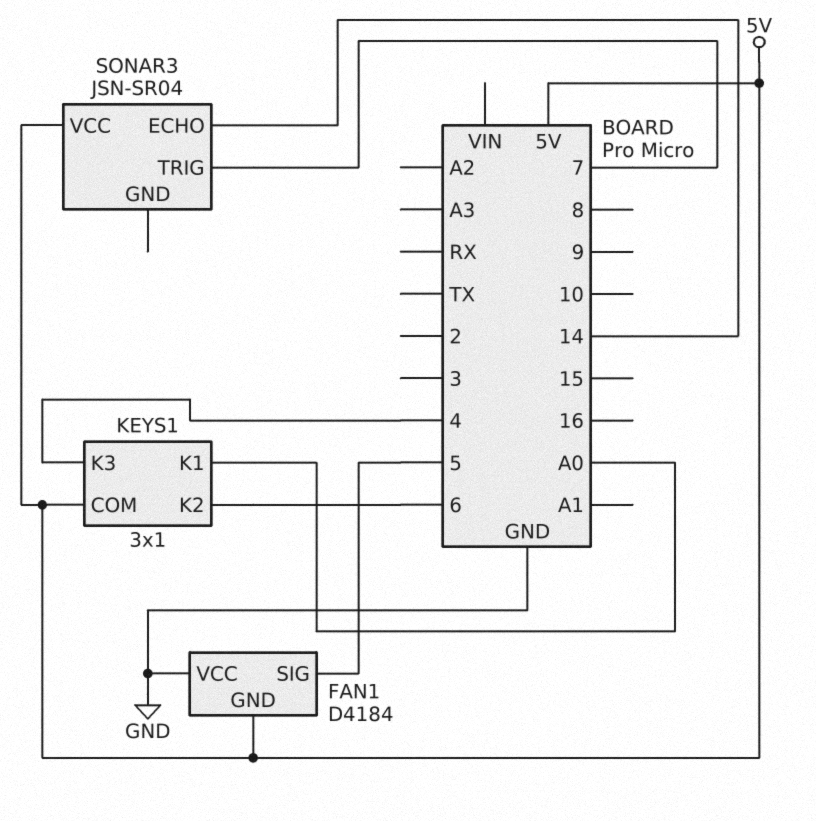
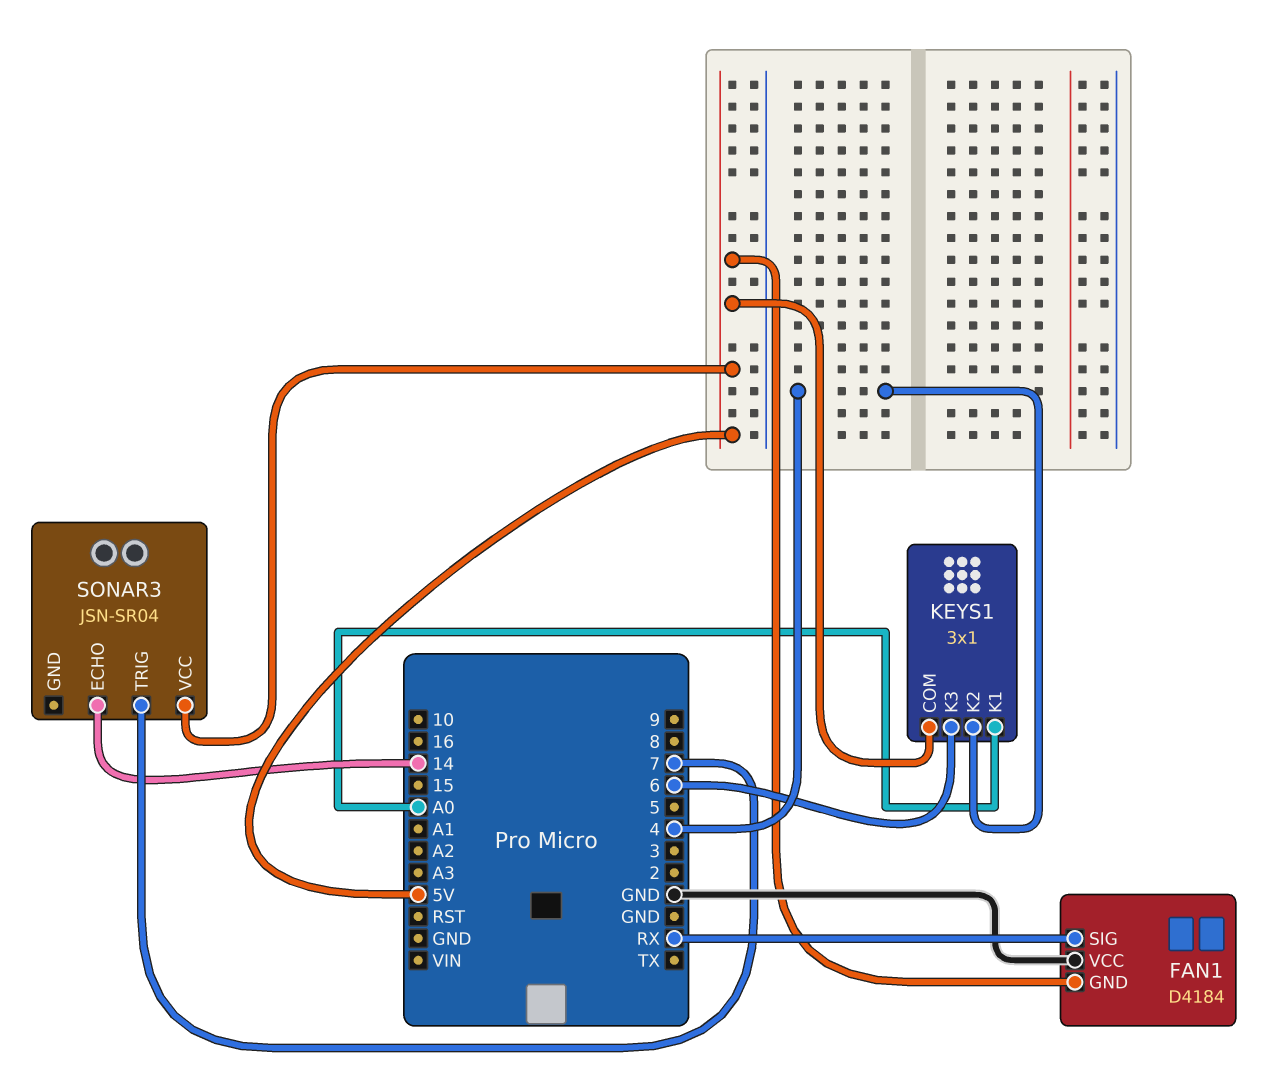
FAN1 pin SIG: 5 -> RX
KEYS1 pin K2: 6 -> 4
KEYS1 pin K3: 4 -> 6

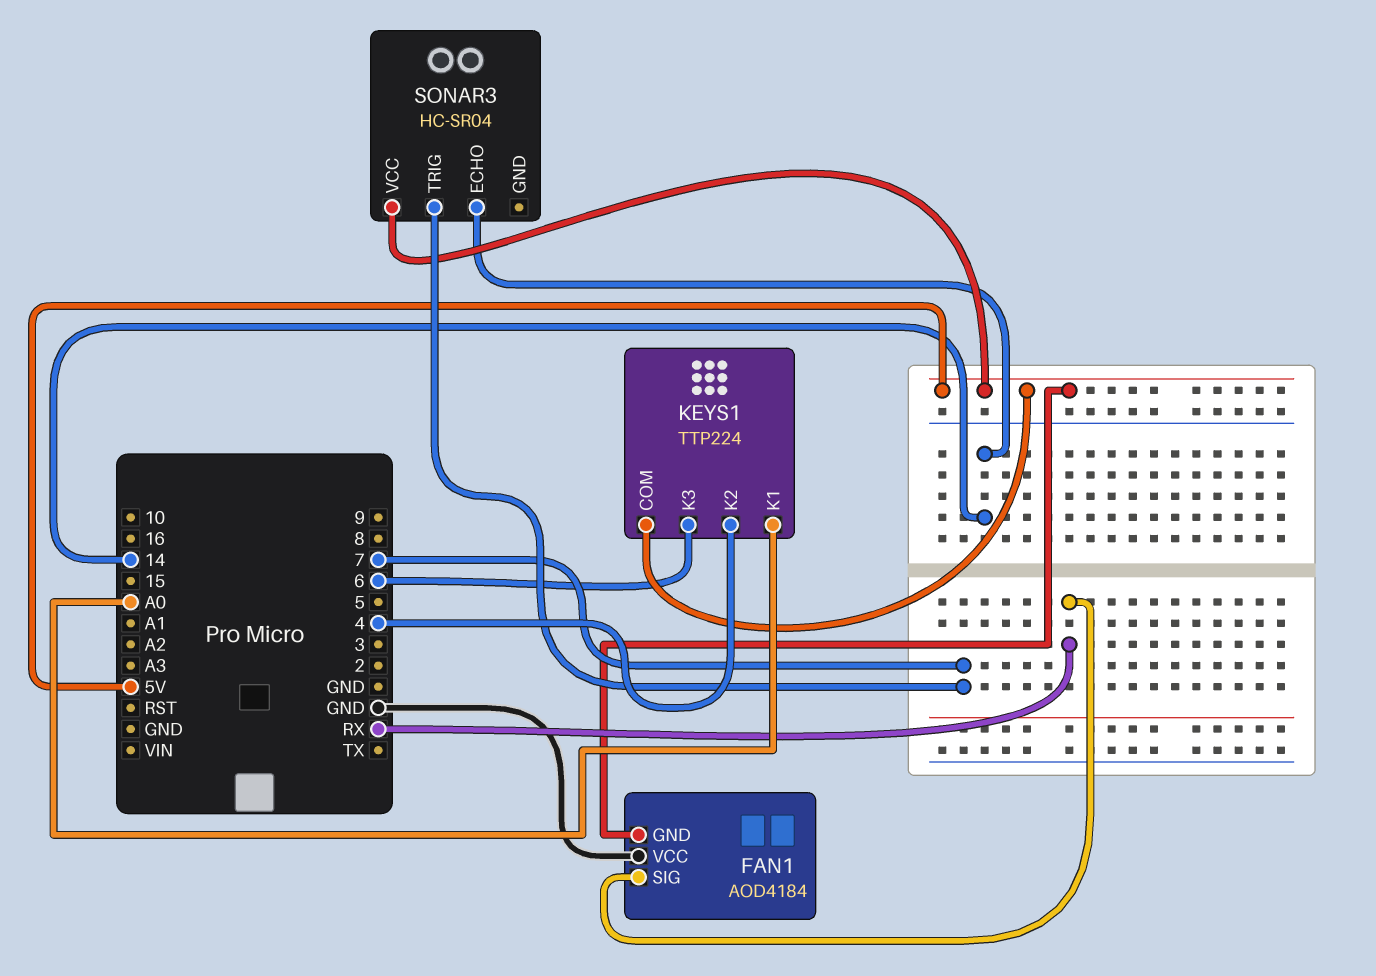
FAN1: D4184 -> AOD4184
KEYS1: 3x1 -> TTP224
SONAR3: JSN-SR04 -> HC-SR04

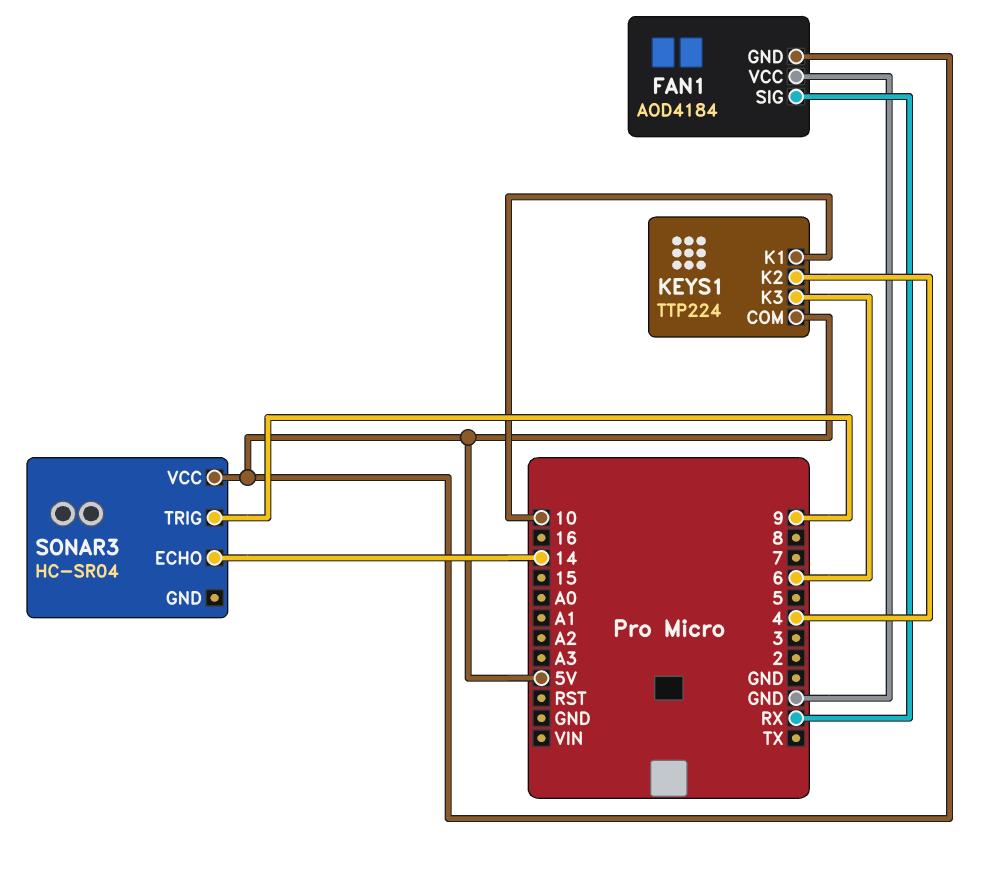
KEYS1 pin K1: A0 -> 10
SONAR3 pin TRIG: 7 -> 9

